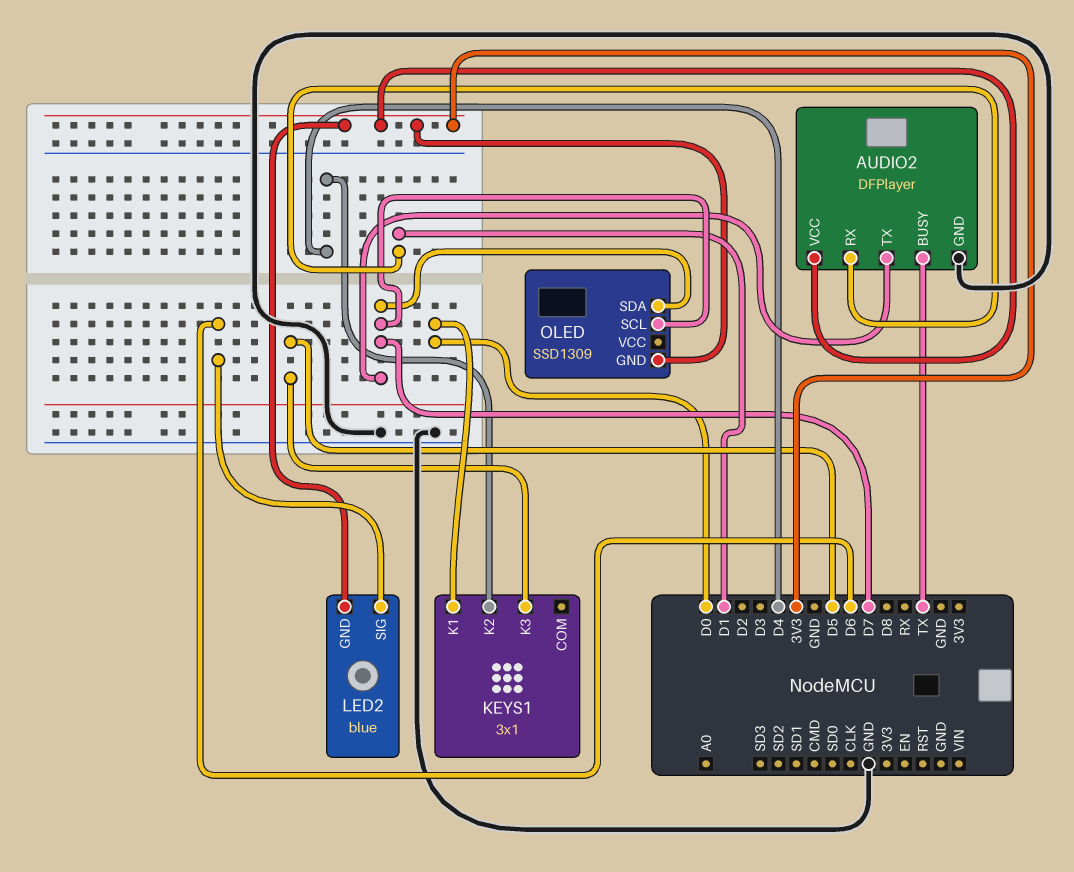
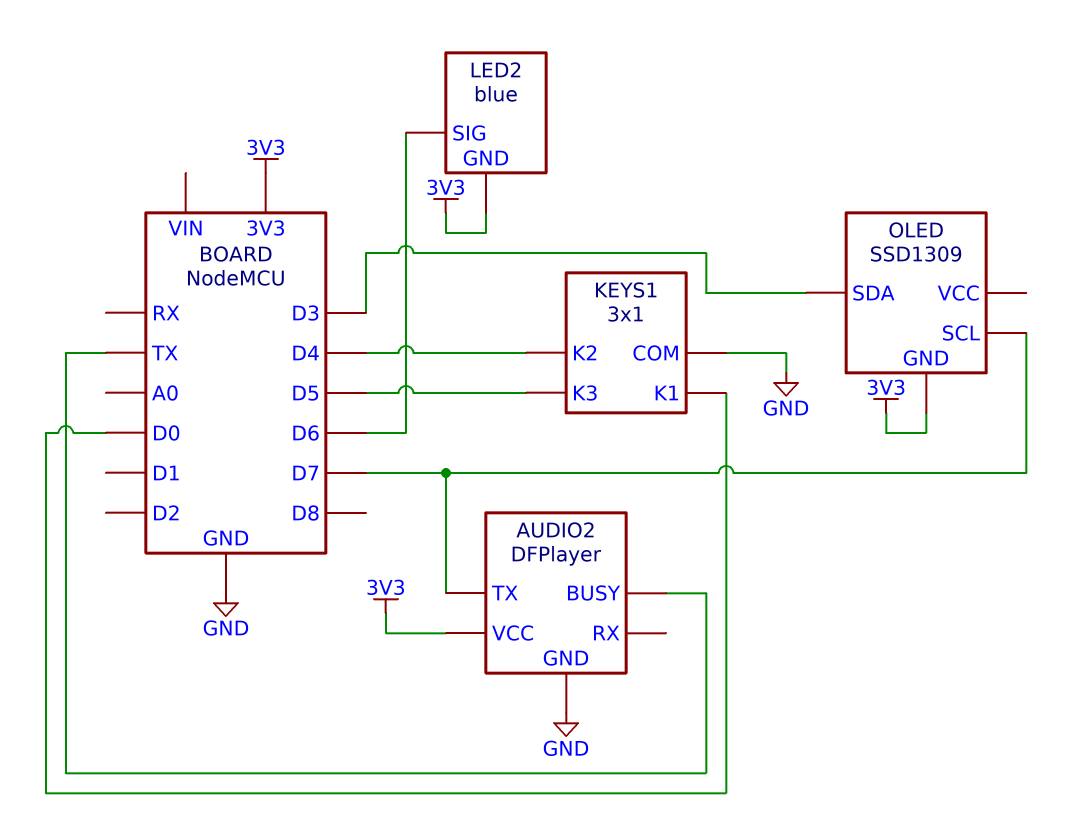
AUDIO2 pin RX: D1 -> none
KEYS1 pin COM: none -> GND
OLED pin SDA: D7 -> D3

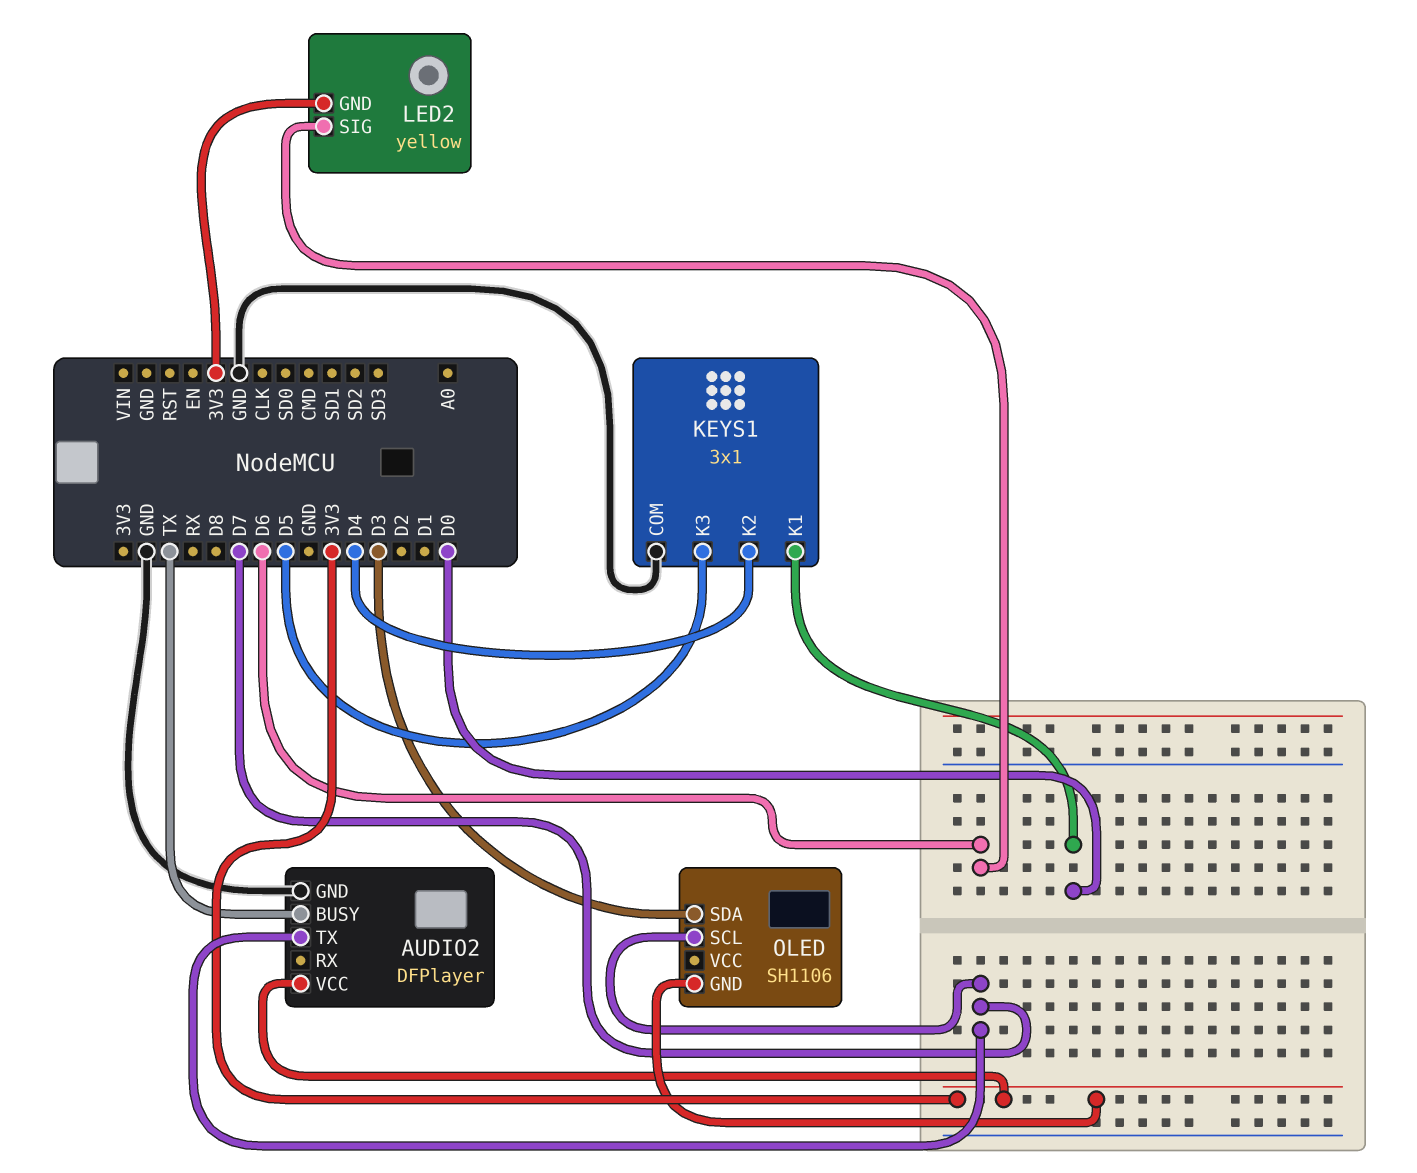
LED2: blue -> yellow
OLED: SSD1309 -> SH1106

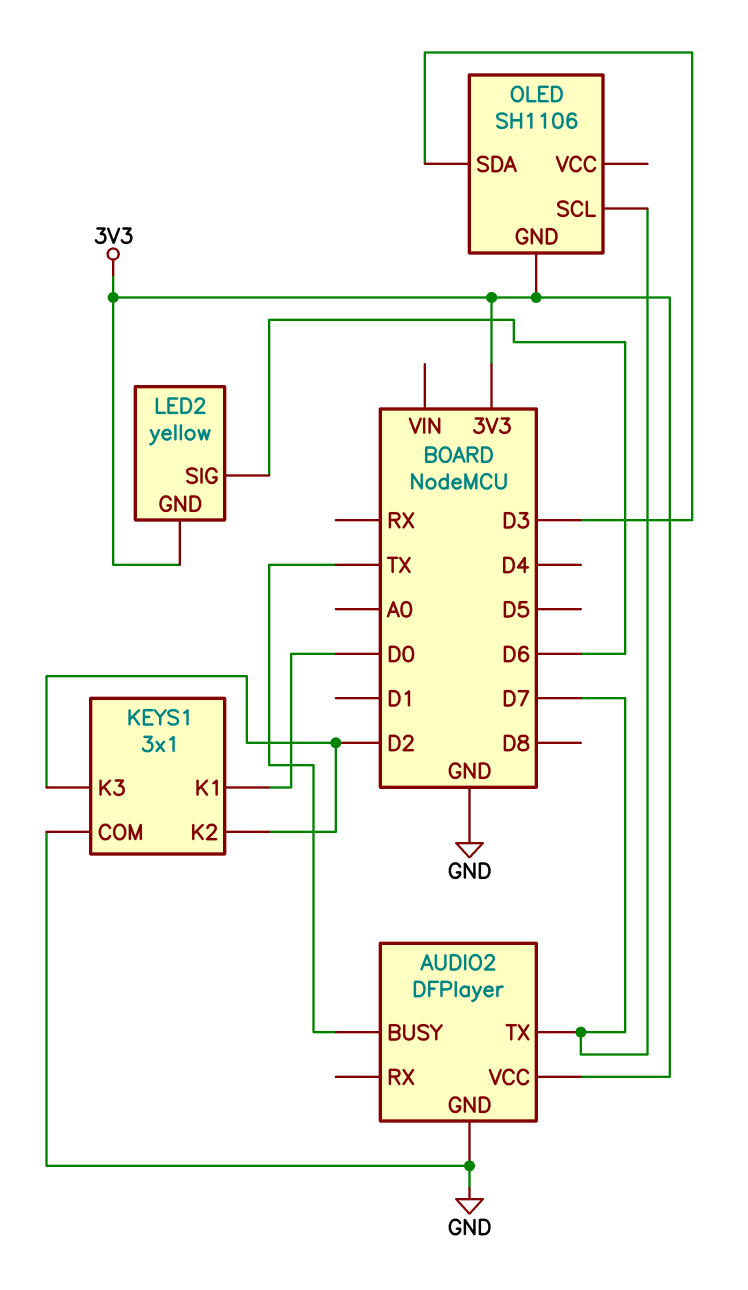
KEYS1 pin K2: D4 -> D2
KEYS1 pin K3: D5 -> D2

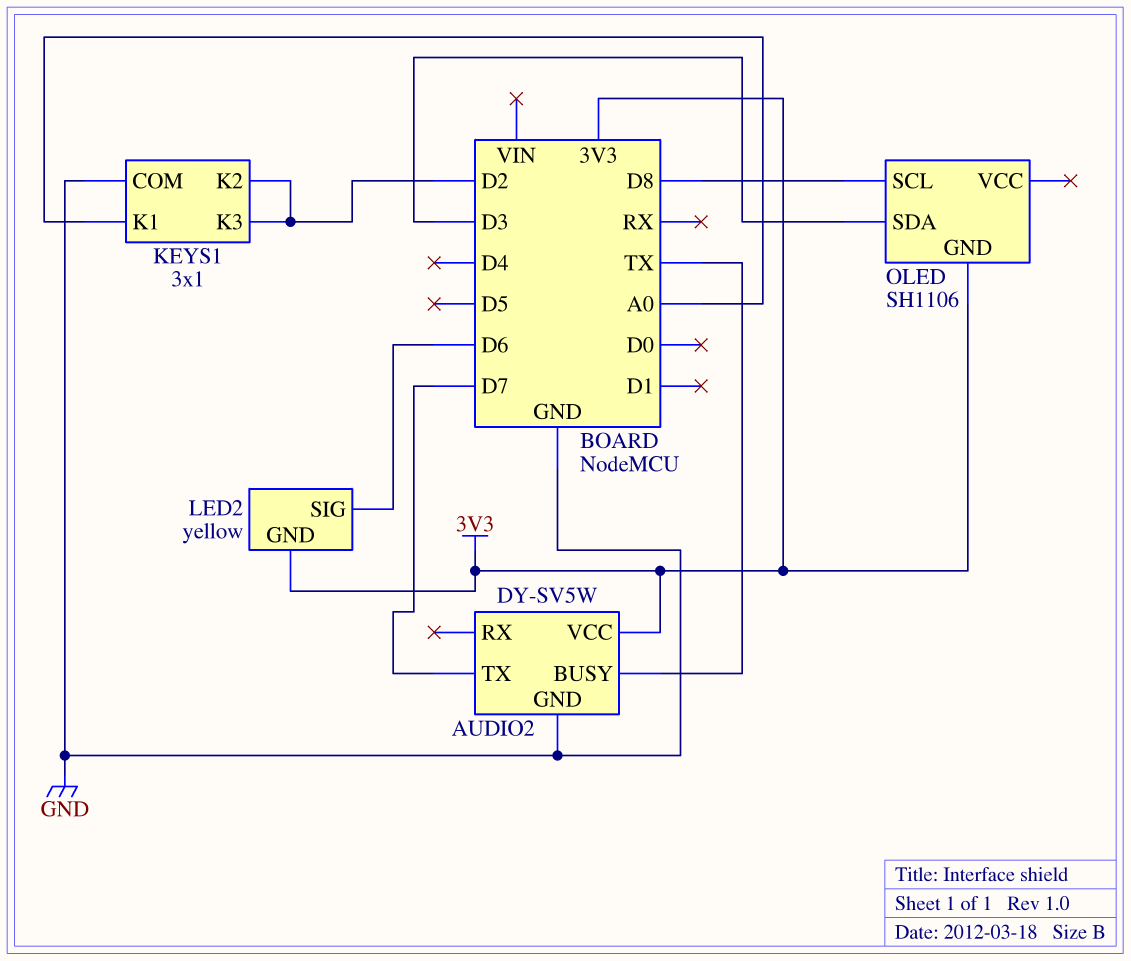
AUDIO2: DFPlayer -> DY-SV5W
KEYS1 pin K1: D0 -> A0
OLED pin SCL: D7 -> D8

